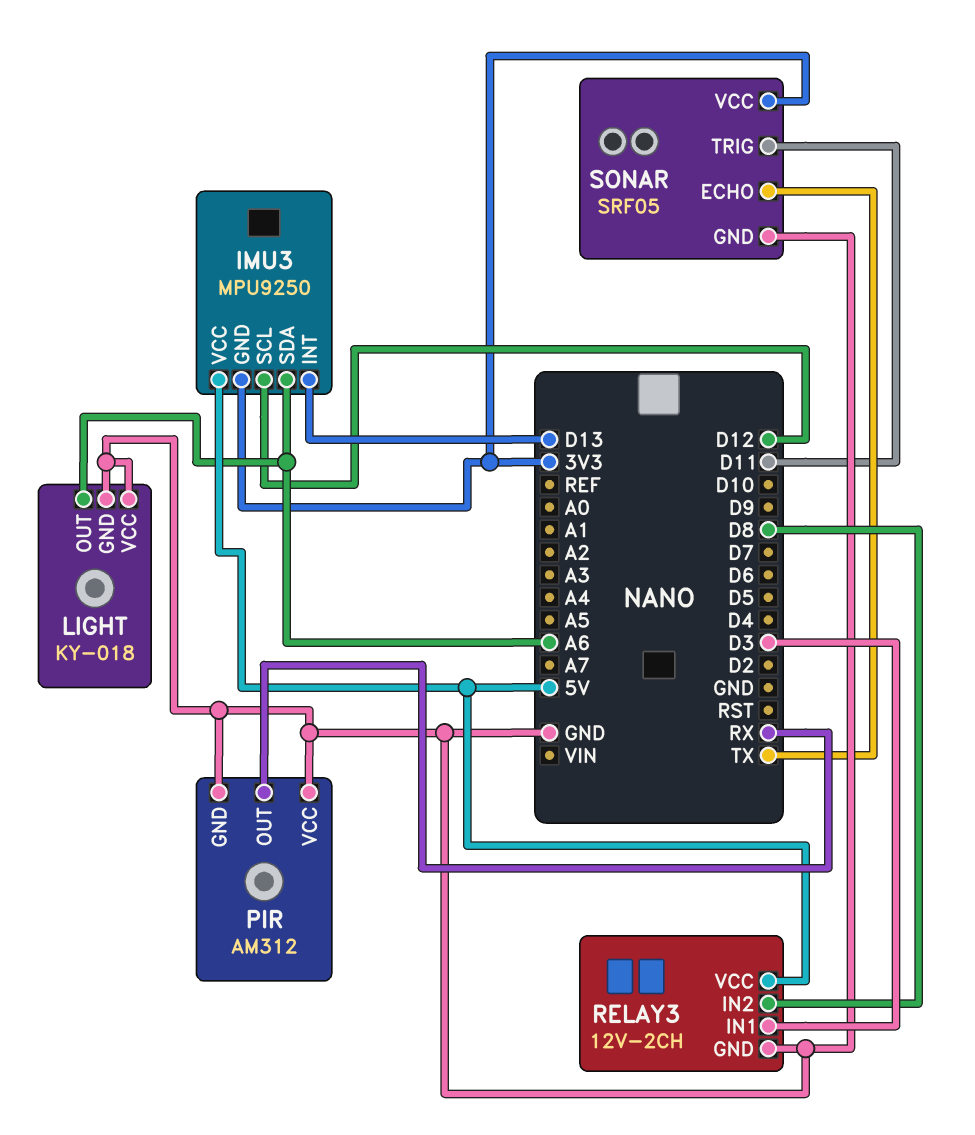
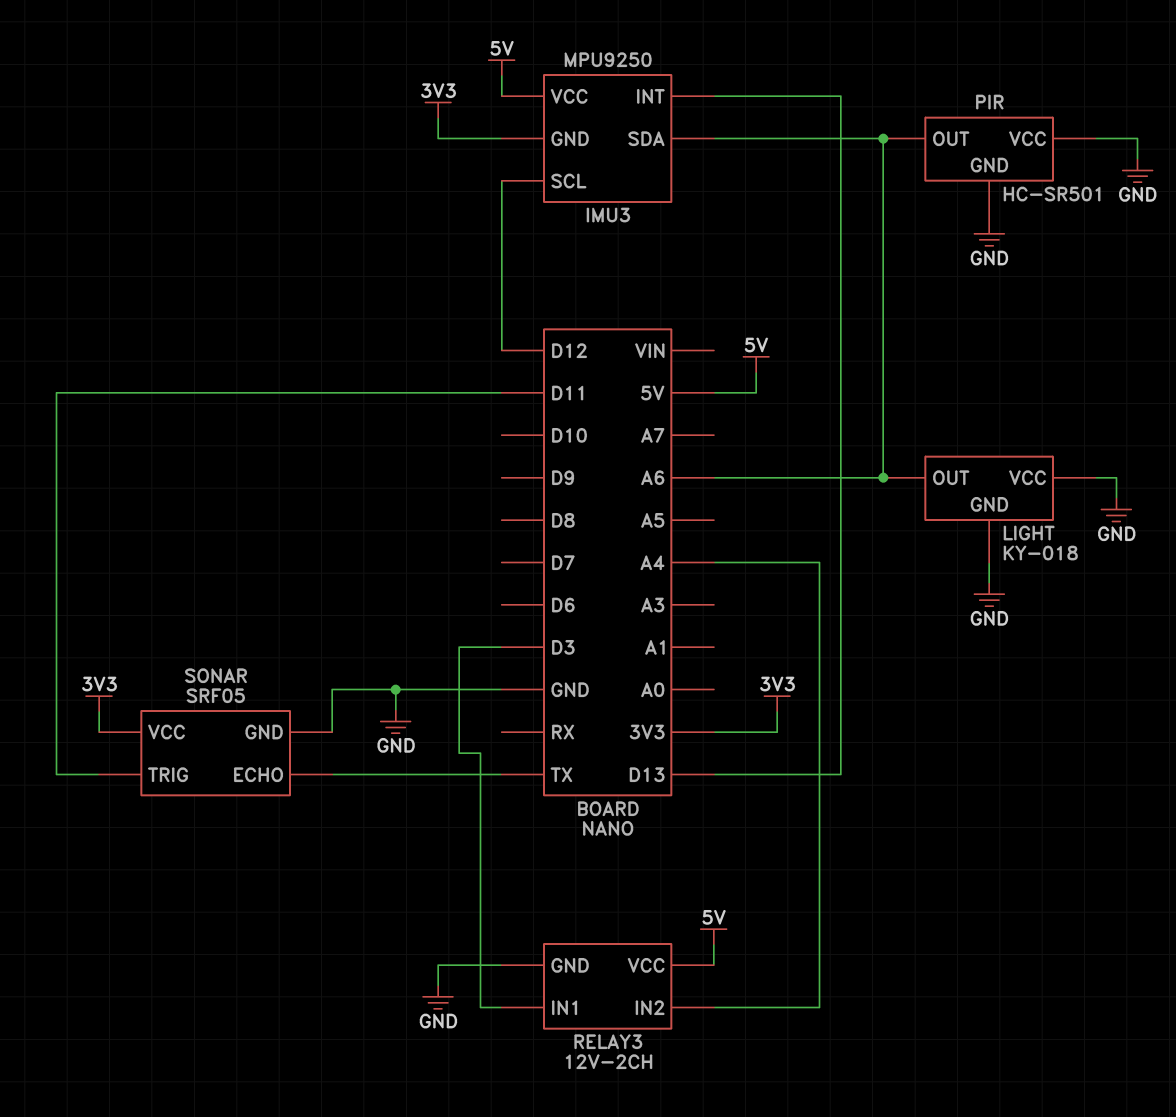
PIR: AM312 -> HC-SR501
PIR pin OUT: RX -> A6
RELAY3 pin IN2: D8 -> A4

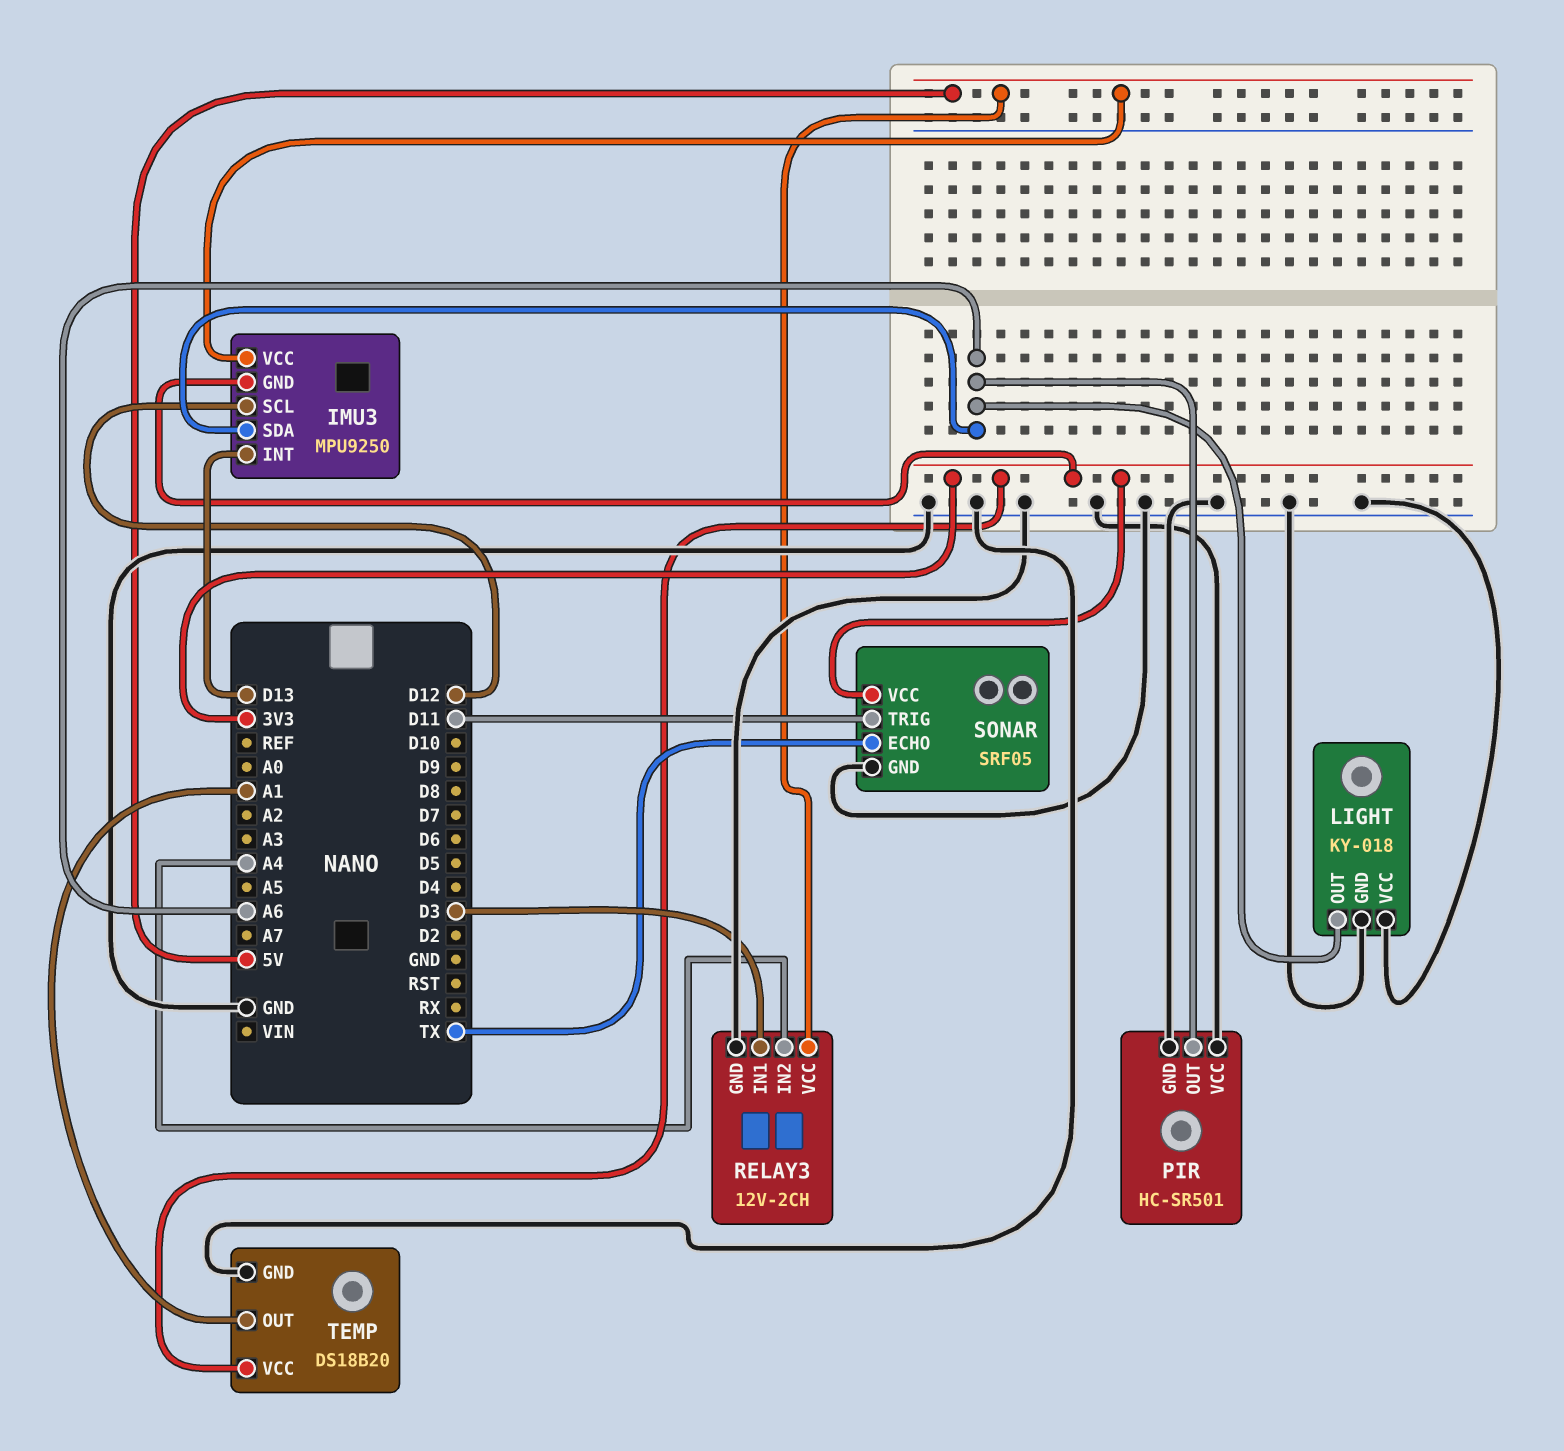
TEMP: none -> DS18B20
TEMP pin GND: none -> GND
TEMP pin OUT: none -> A1
TEMP pin VCC: none -> 3V3

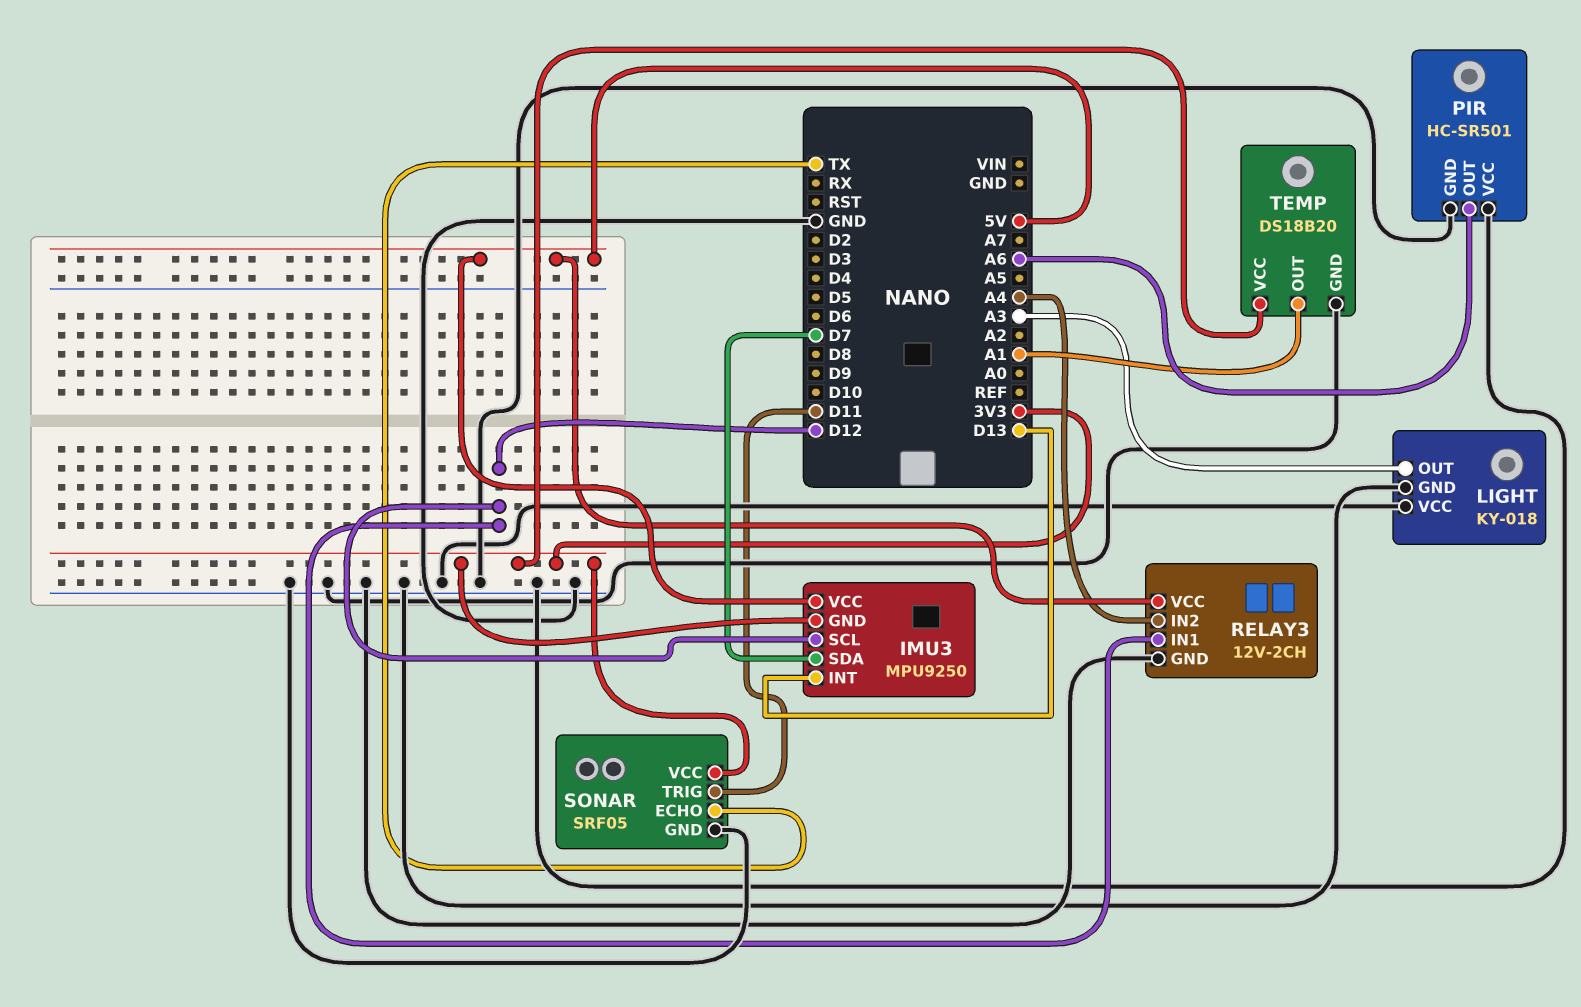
IMU3 pin SDA: A6 -> D7
LIGHT pin OUT: A6 -> A3
RELAY3 pin IN1: D3 -> D12

